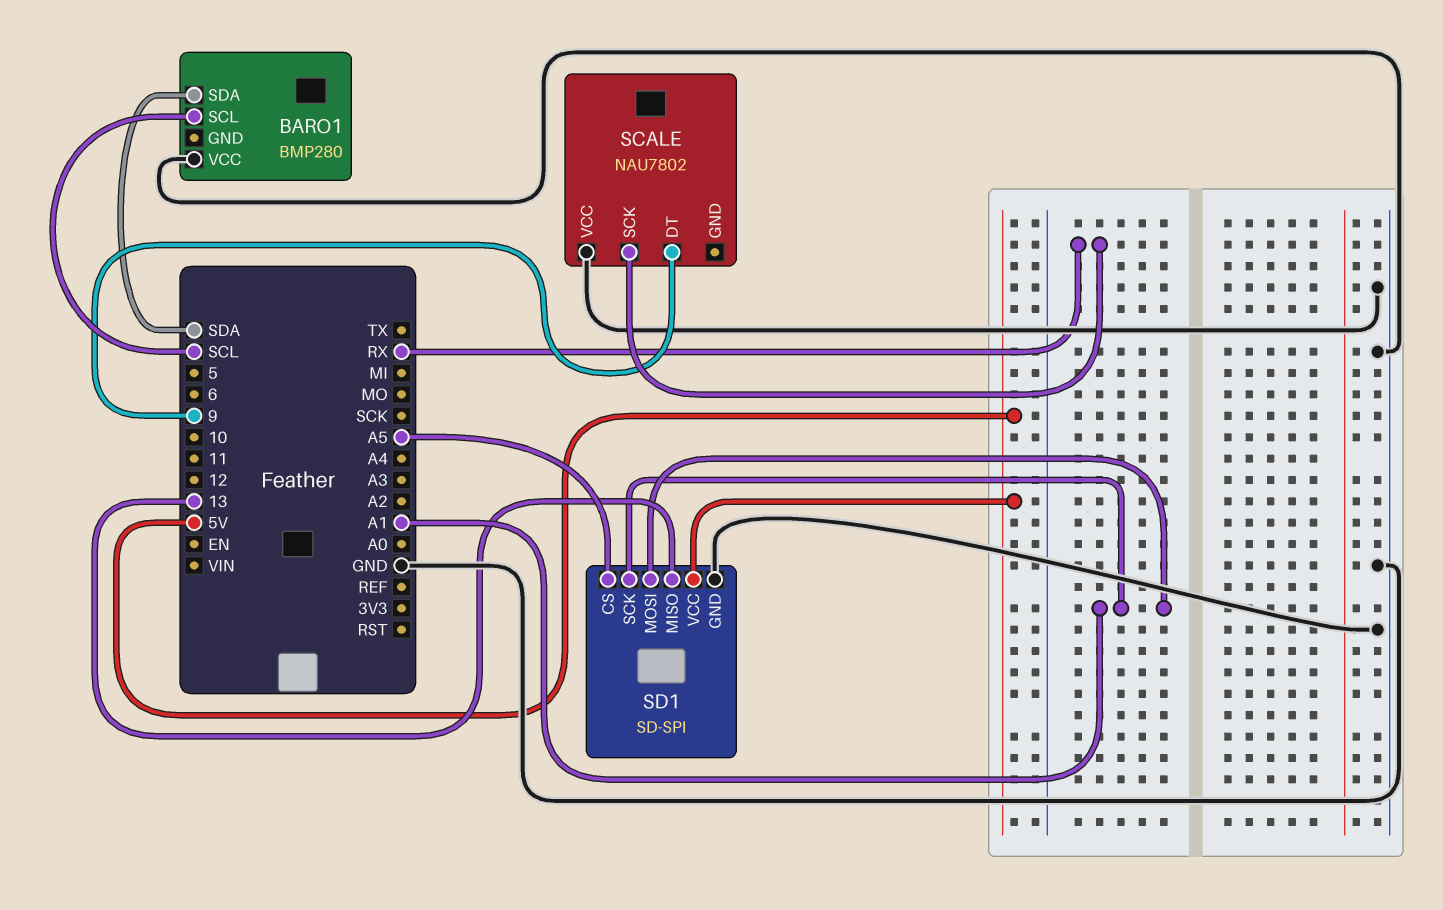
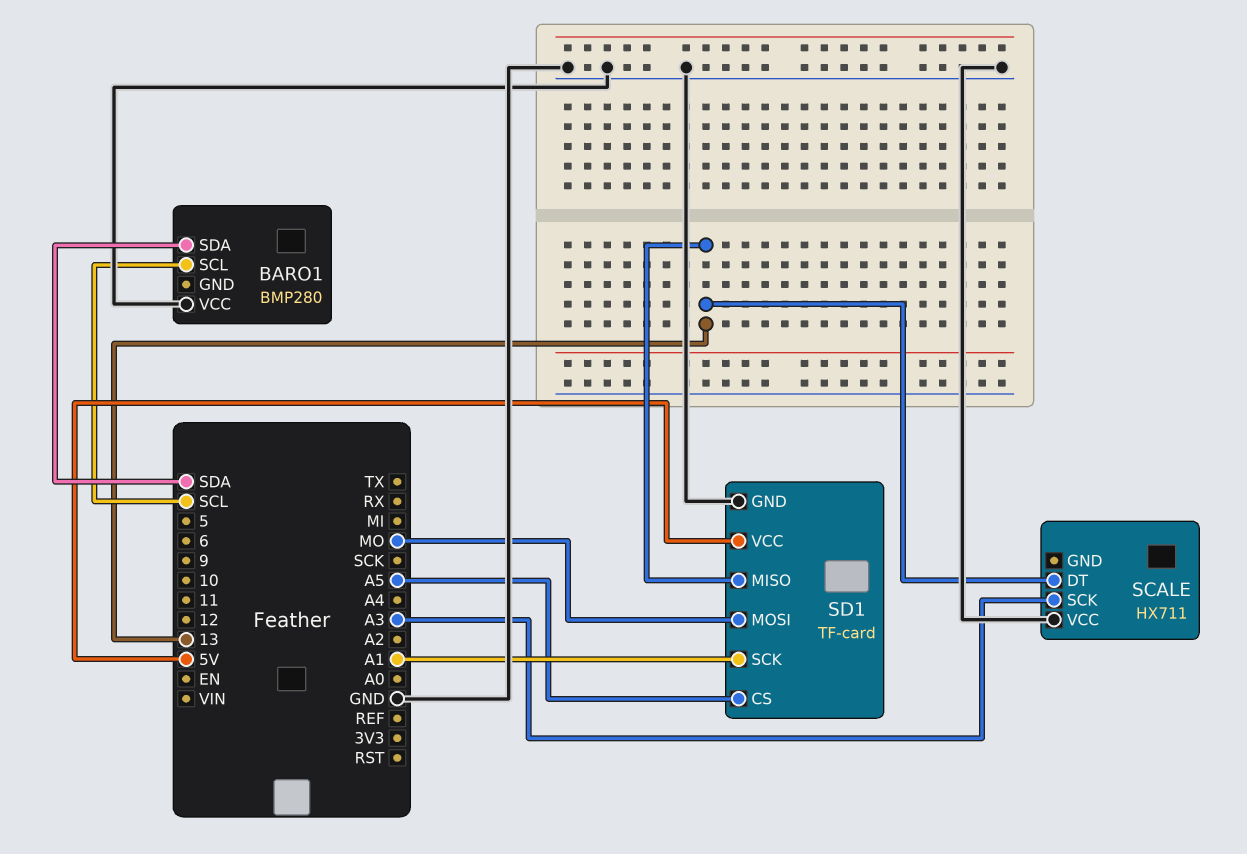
SCALE: NAU7802 -> HX711
SCALE pin DT: 9 -> 13
SCALE pin SCK: RX -> A3
SD1: SD-SPI -> TF-card
SD1 pin MOSI: A1 -> MO

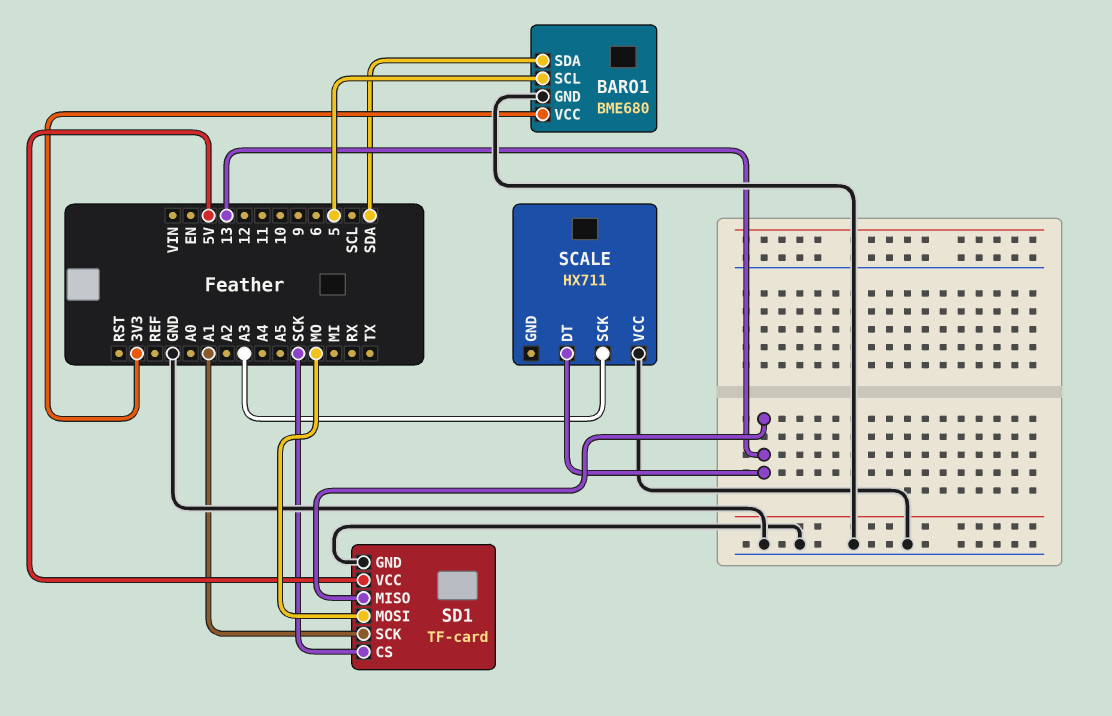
BARO1: BMP280 -> BME680
BARO1 pin GND: none -> GND
BARO1 pin SCL: SCL -> 5
BARO1 pin VCC: GND -> 3V3
SD1 pin CS: A5 -> SCK

